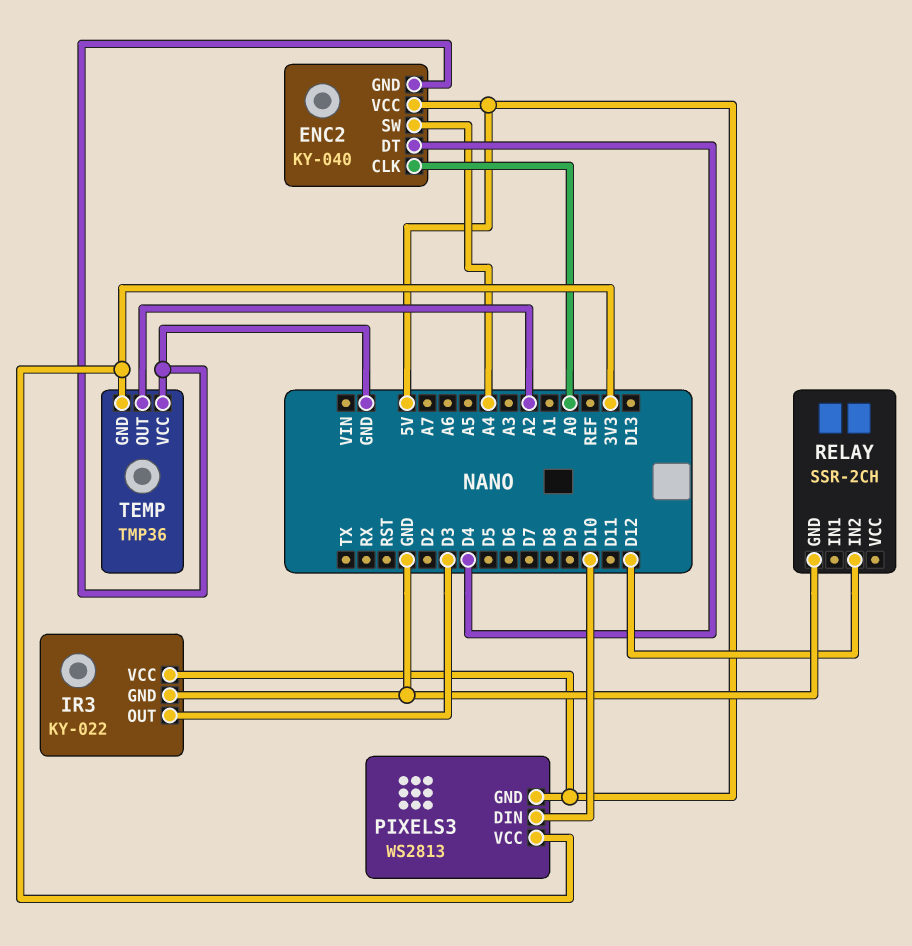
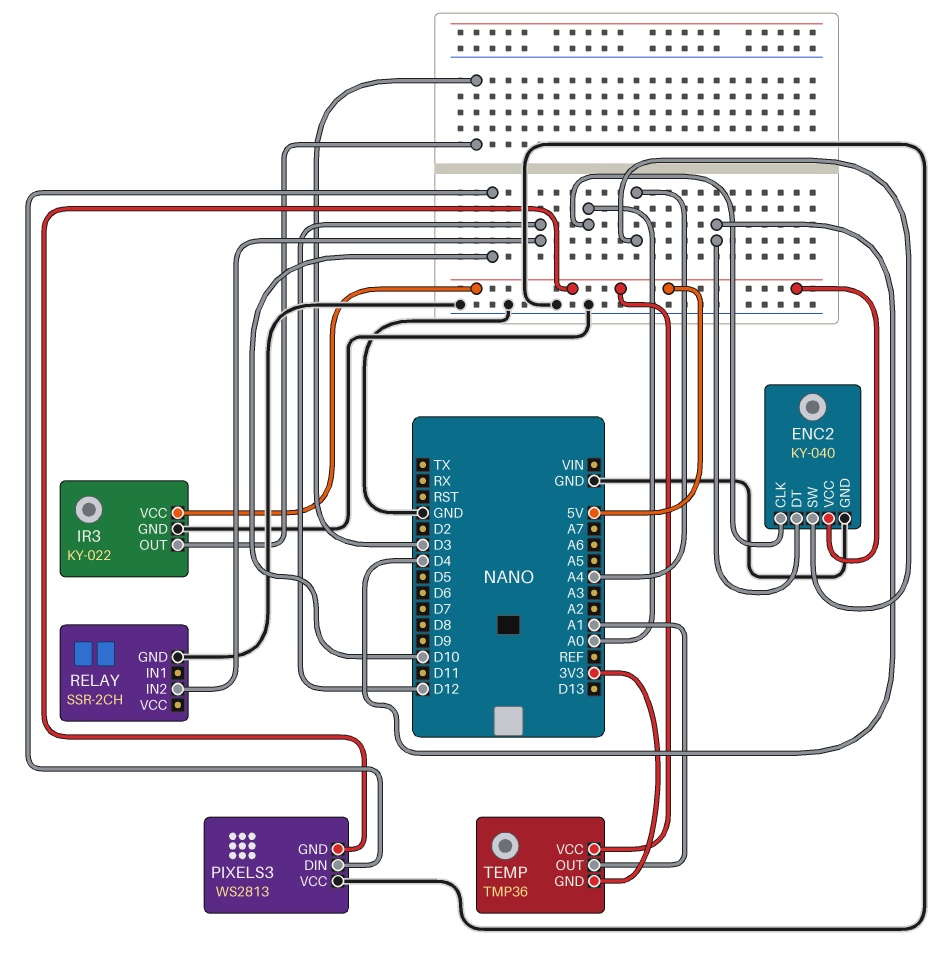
PIXELS3 pin VCC: 3V3 -> GND
TEMP pin OUT: A2 -> A1
TEMP pin VCC: GND -> 5V

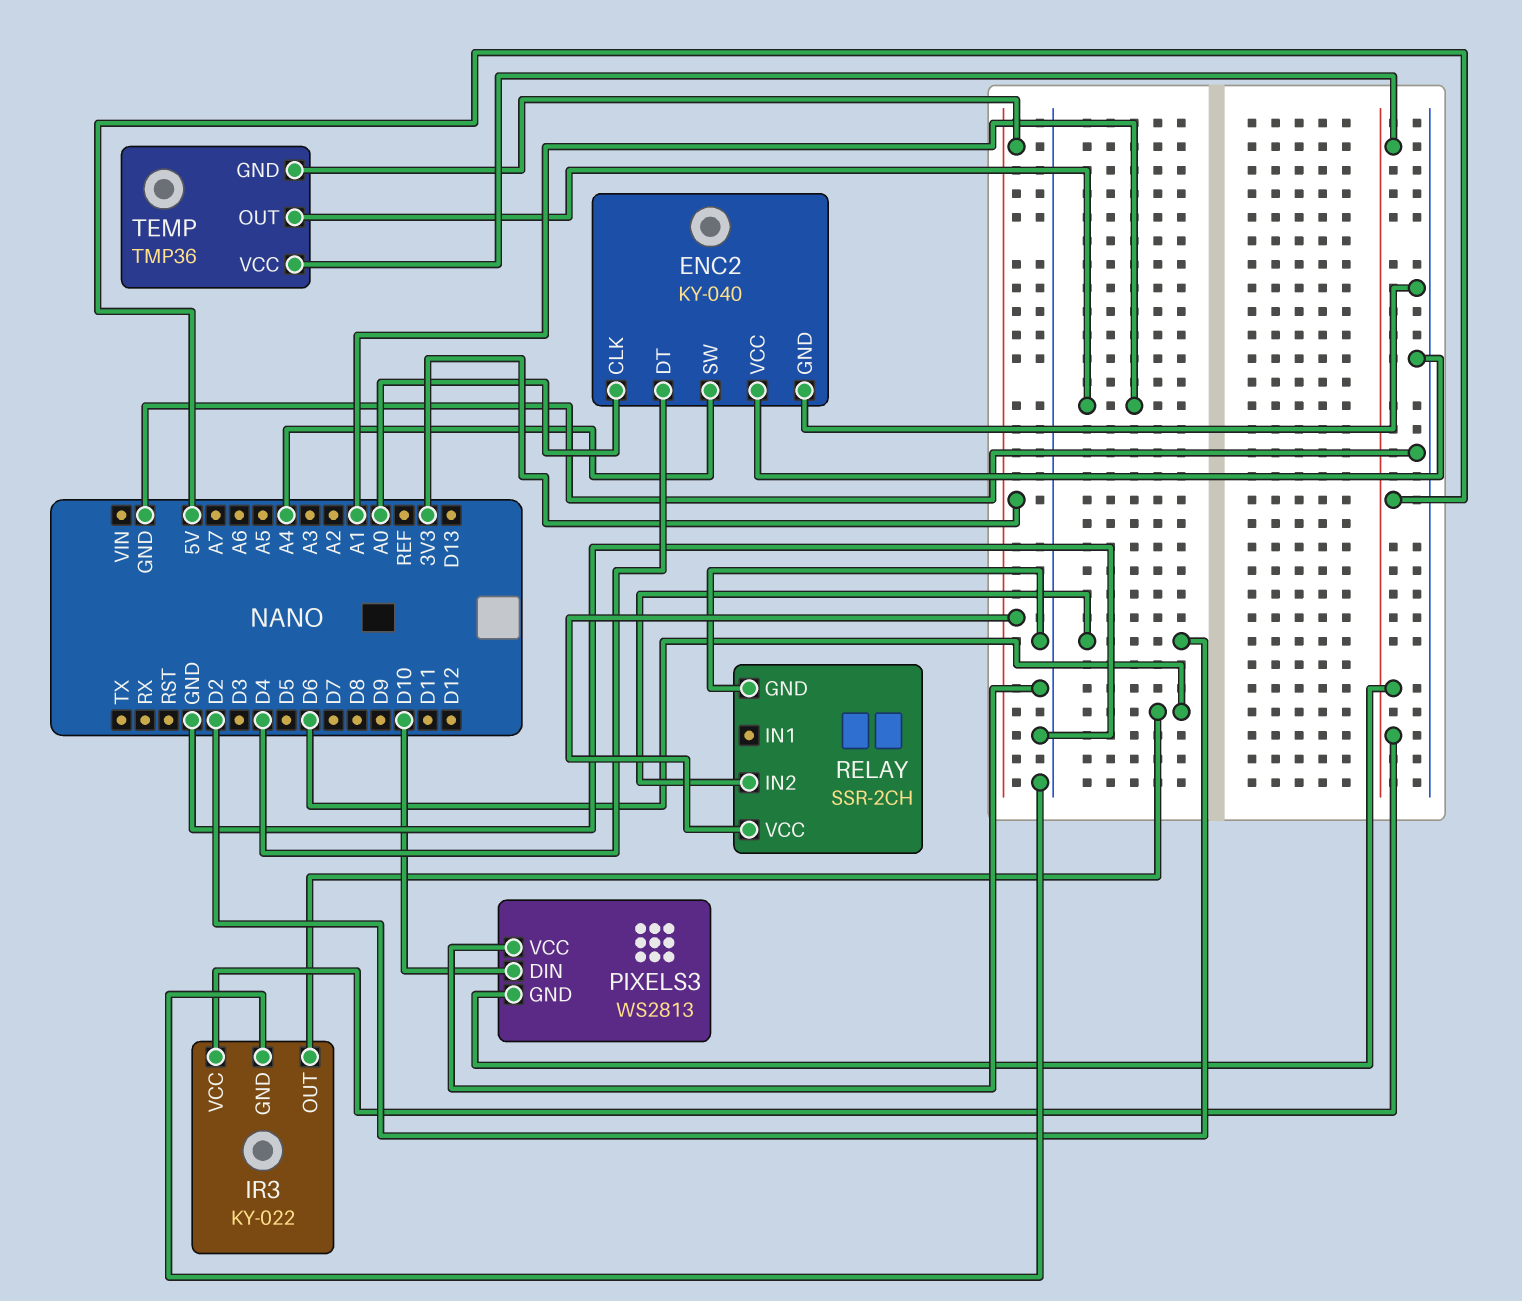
ENC2 pin VCC: 5V -> GND
IR3 pin OUT: D3 -> D6
RELAY pin IN2: D12 -> D2
RELAY pin VCC: none -> 3V3

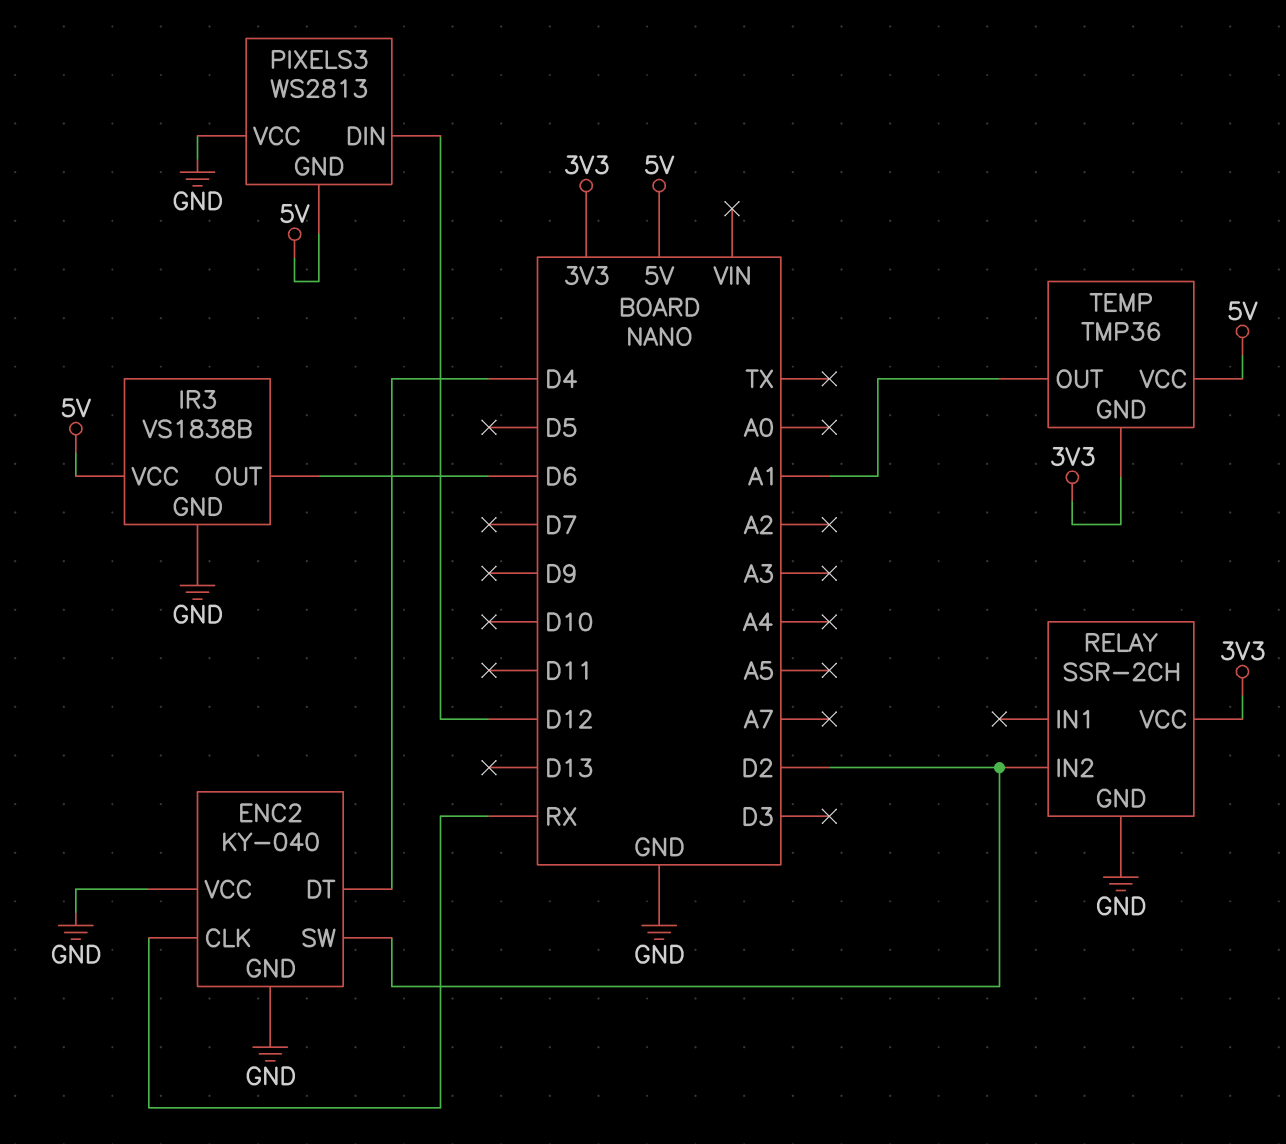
ENC2 pin CLK: A0 -> RX
ENC2 pin SW: A4 -> D2
IR3: KY-022 -> VS1838B
PIXELS3 pin DIN: D10 -> D12

